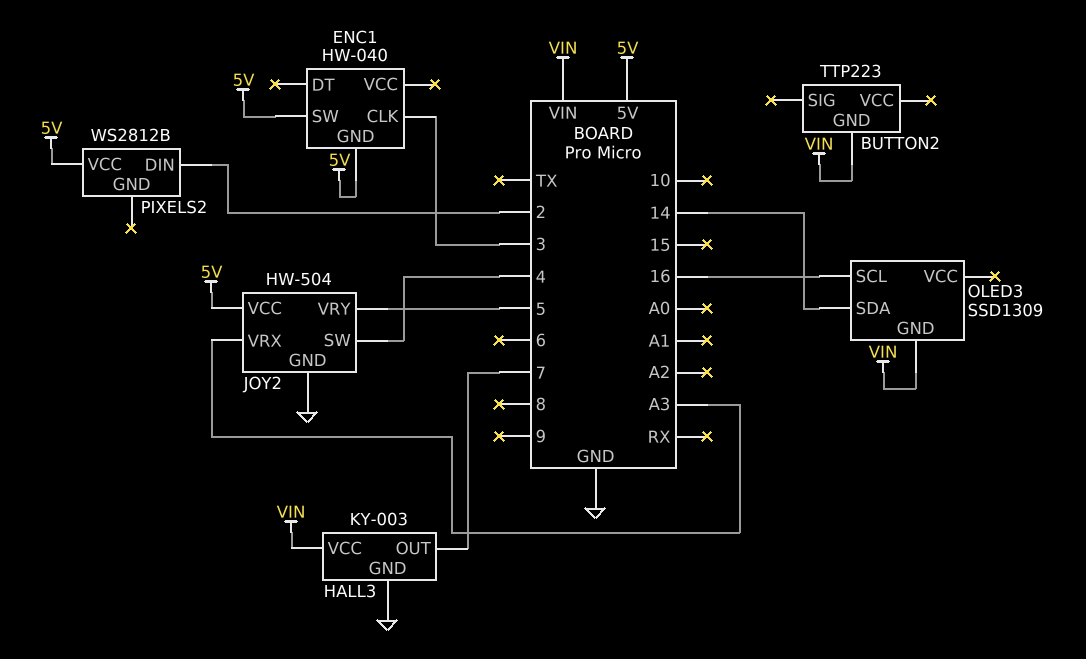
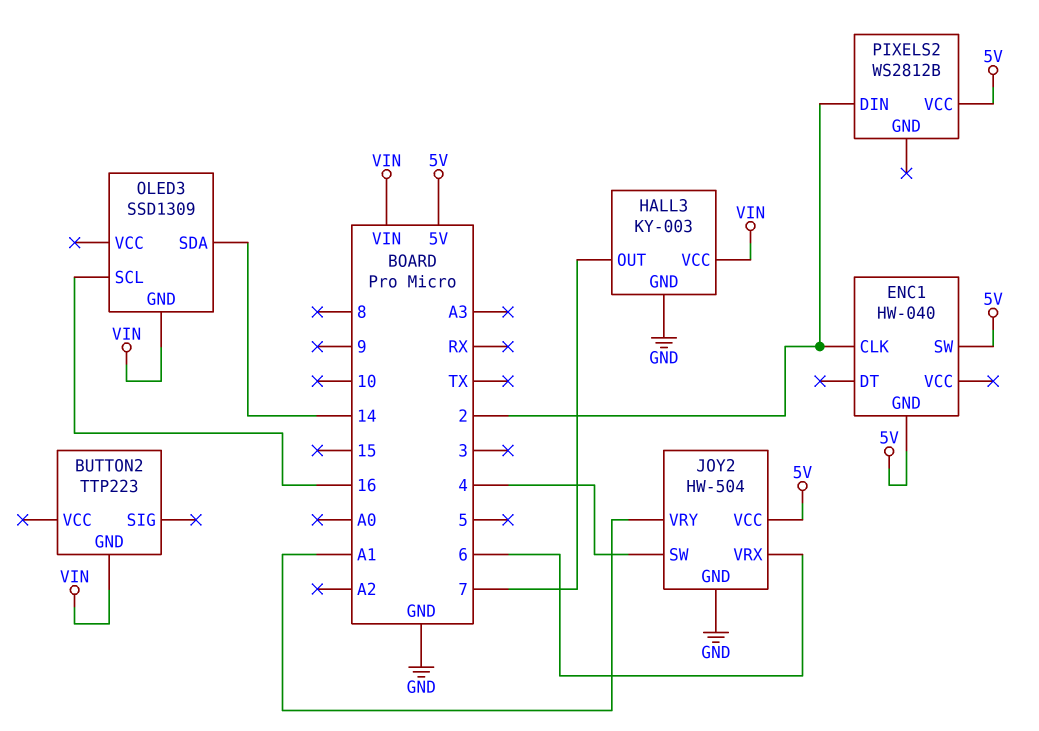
ENC1 pin CLK: 3 -> 2
JOY2 pin VRX: A3 -> 6
JOY2 pin VRY: 5 -> A1

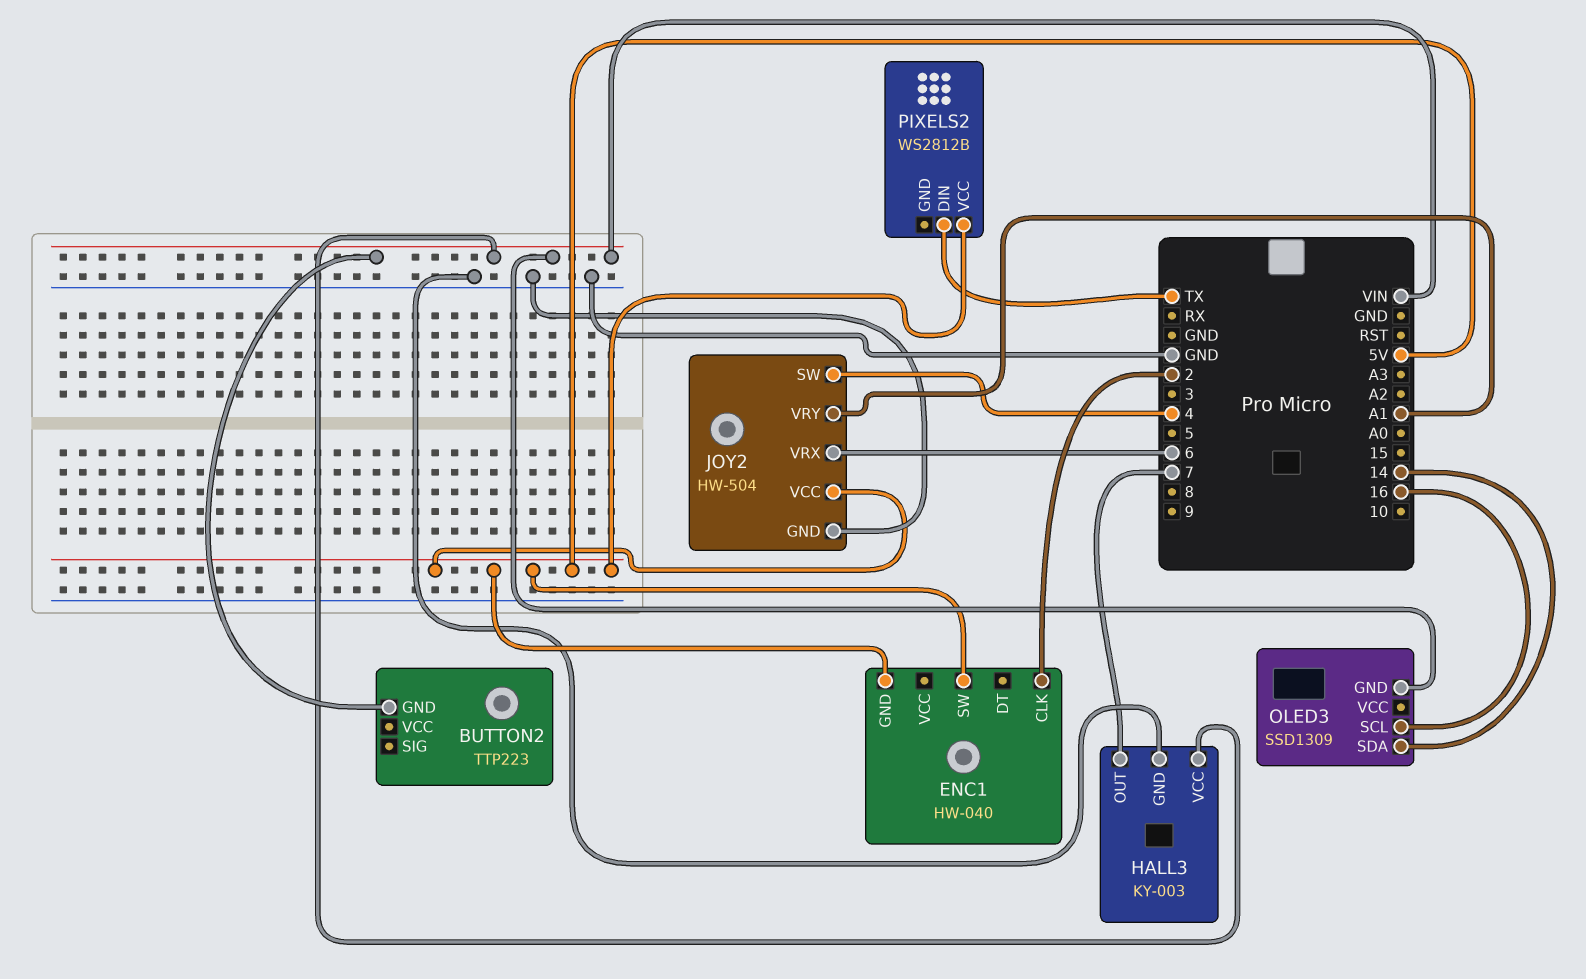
PIXELS2 pin DIN: 2 -> TX

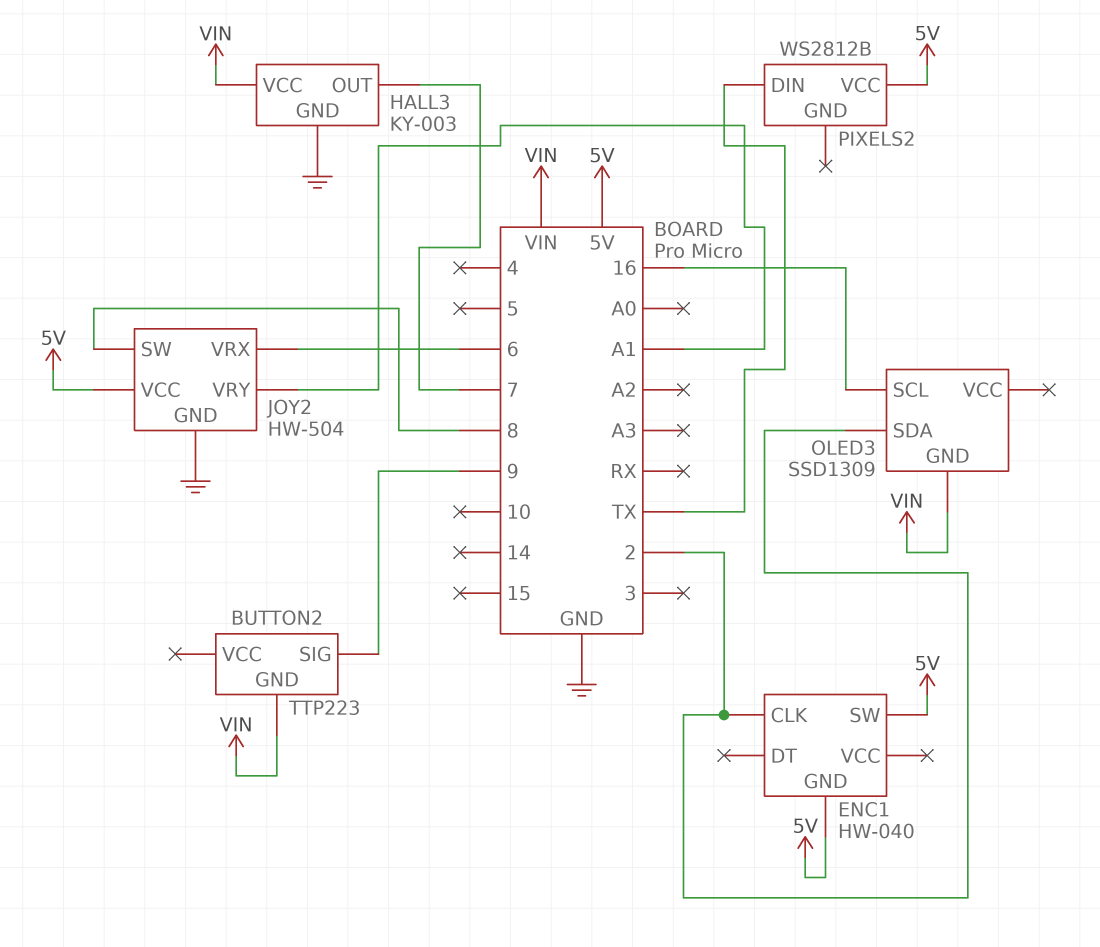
BUTTON2 pin SIG: none -> 9
JOY2 pin SW: 4 -> 8
OLED3 pin SDA: 14 -> 2

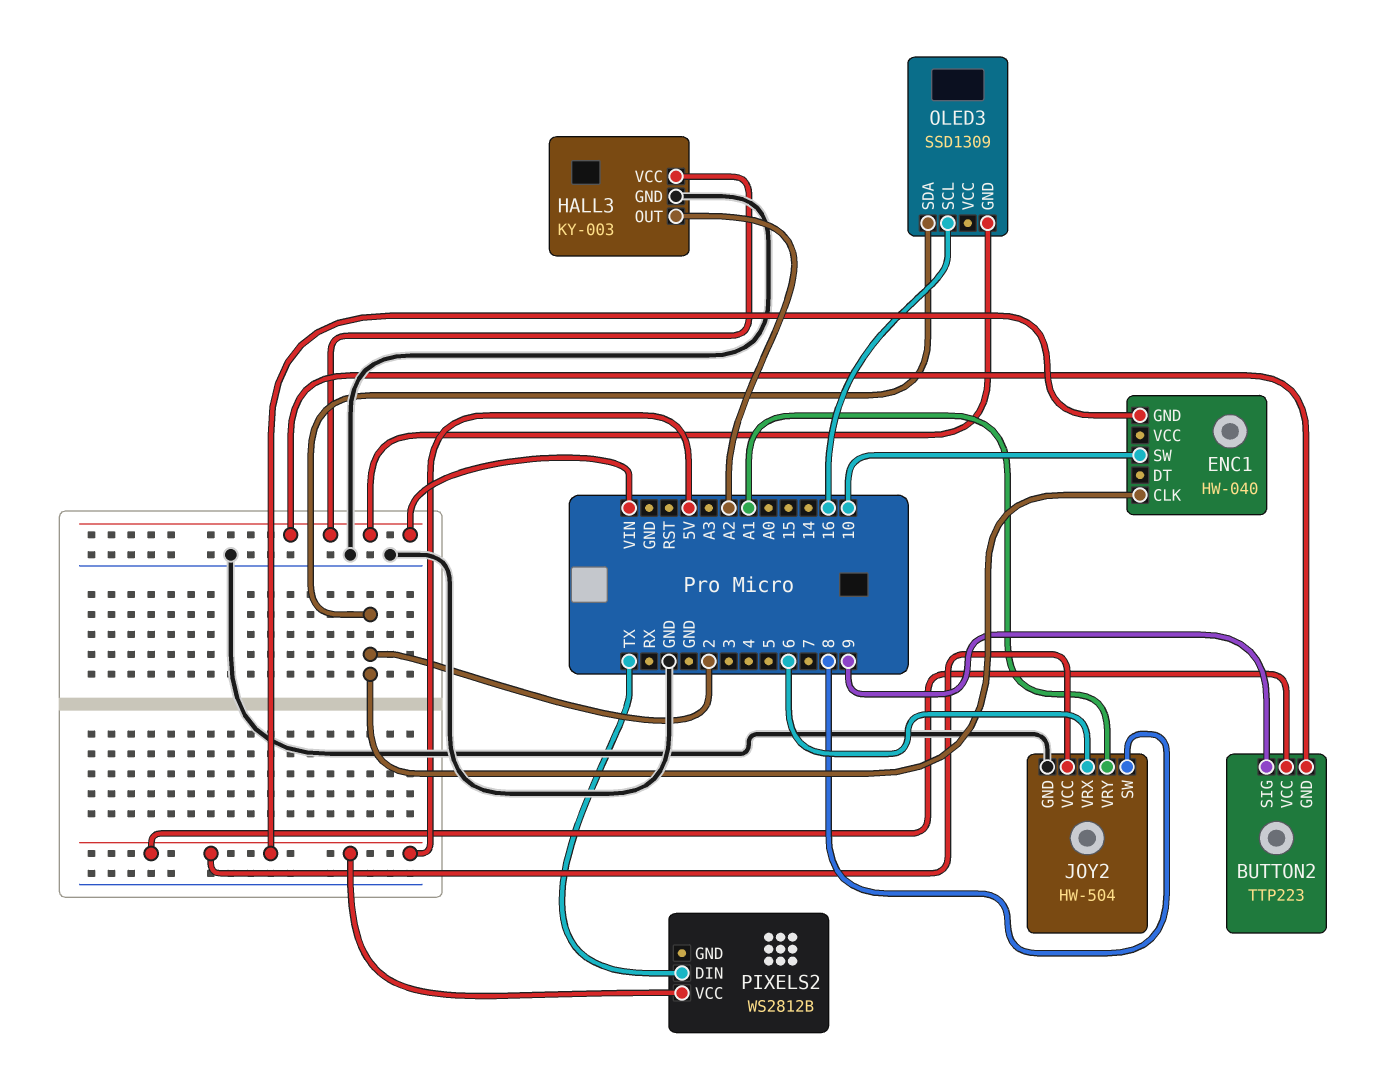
BUTTON2 pin VCC: none -> 5V
ENC1 pin SW: 5V -> 10
HALL3 pin OUT: 7 -> A2

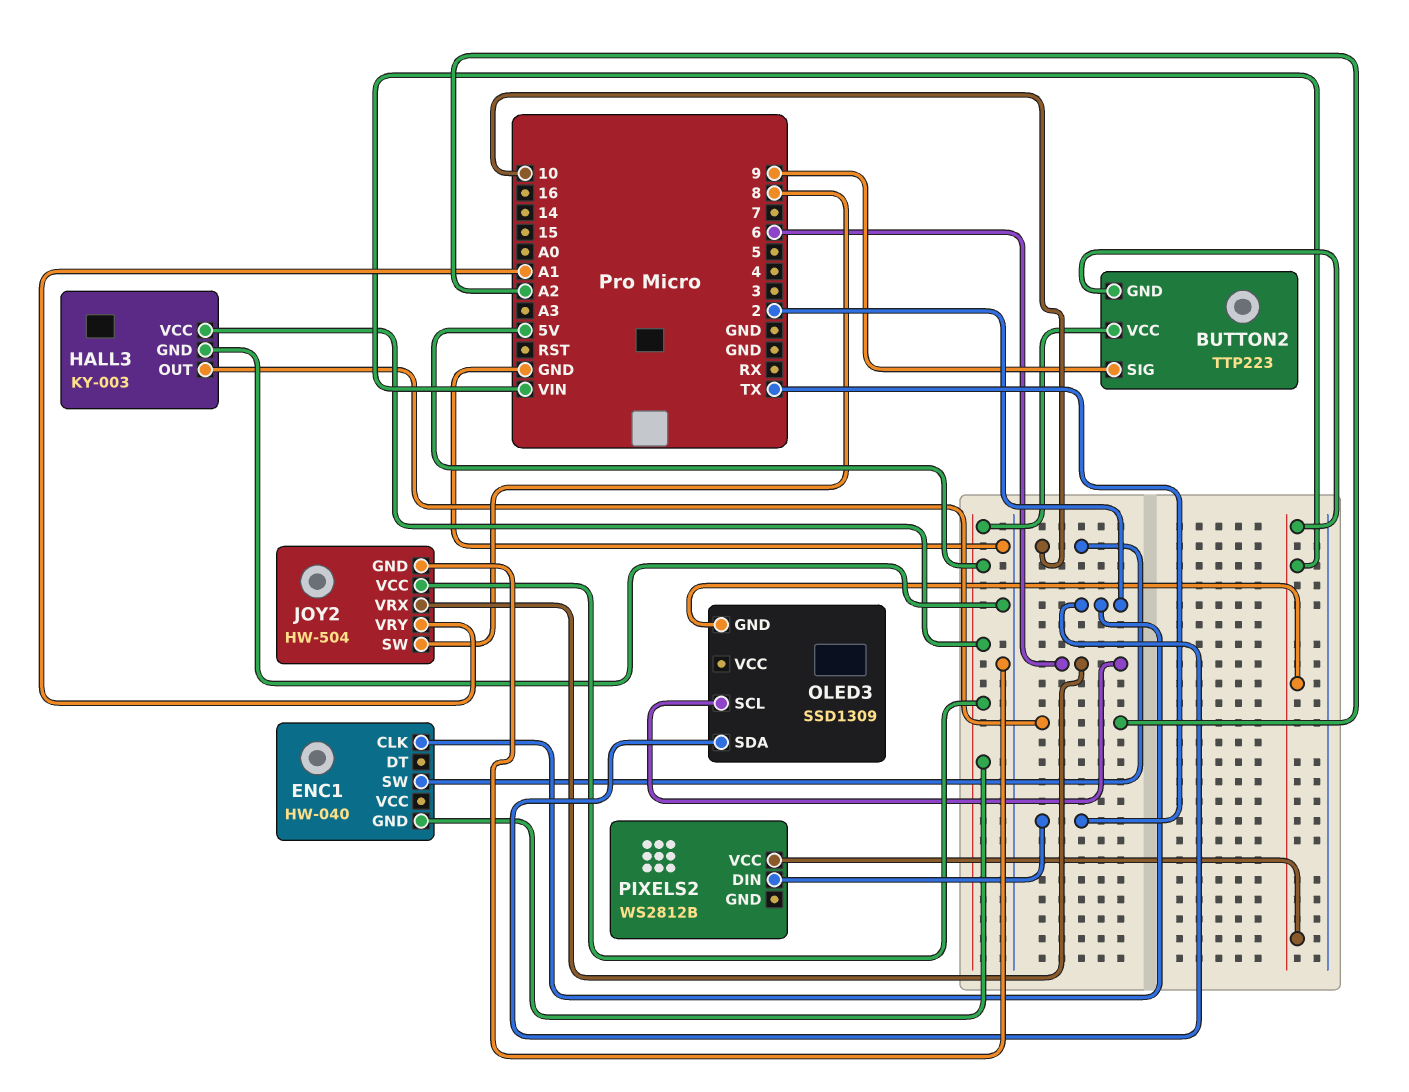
HALL3 pin VCC: VIN -> 5V
OLED3 pin SCL: 16 -> 6
PIXELS2 pin VCC: 5V -> VIN

